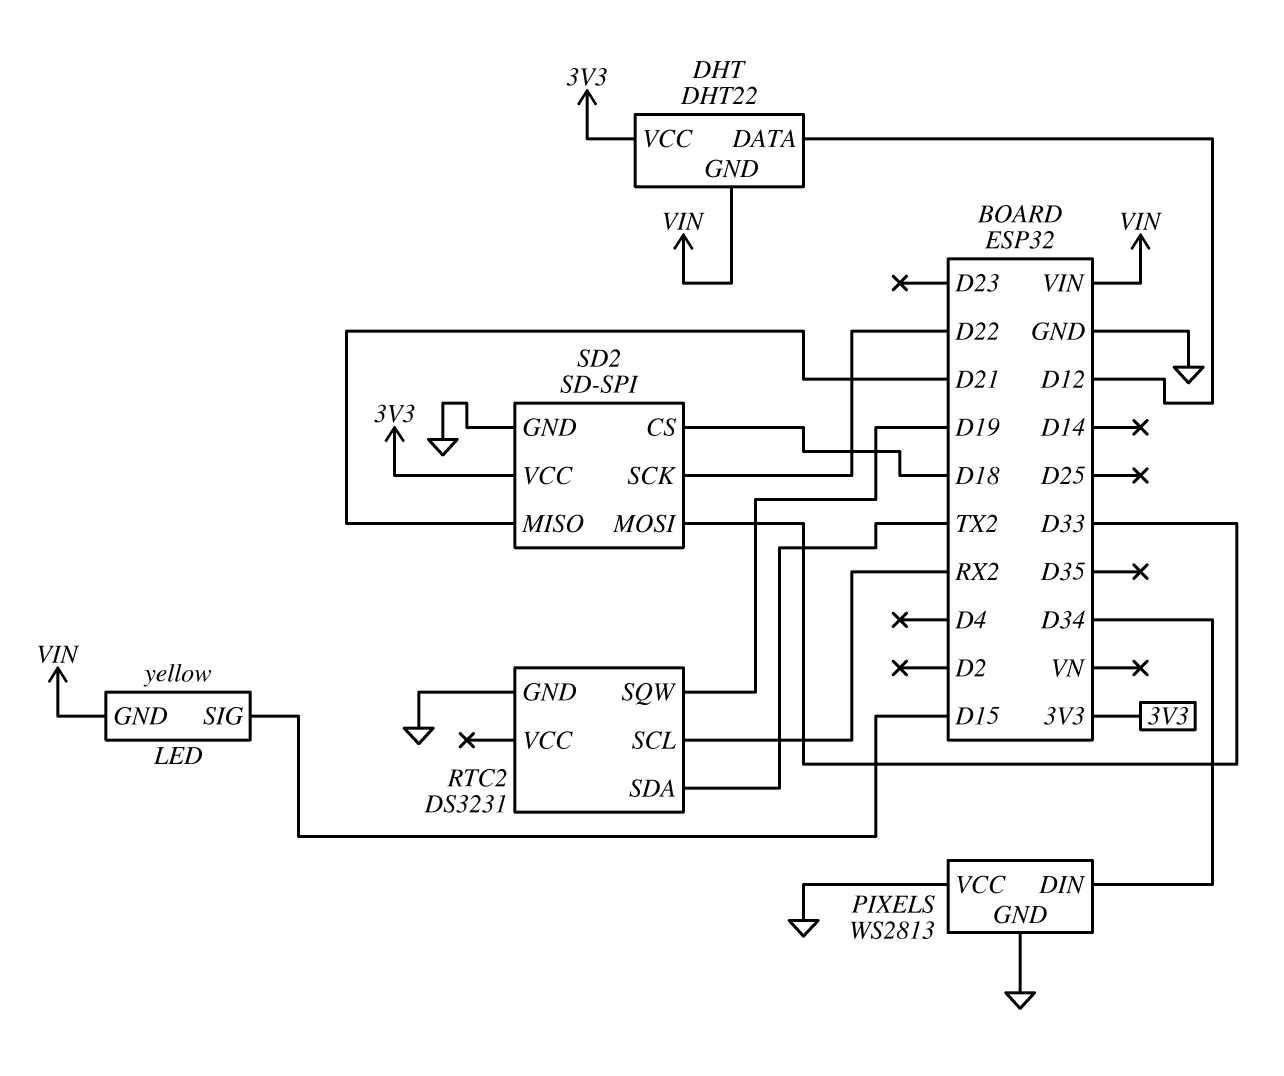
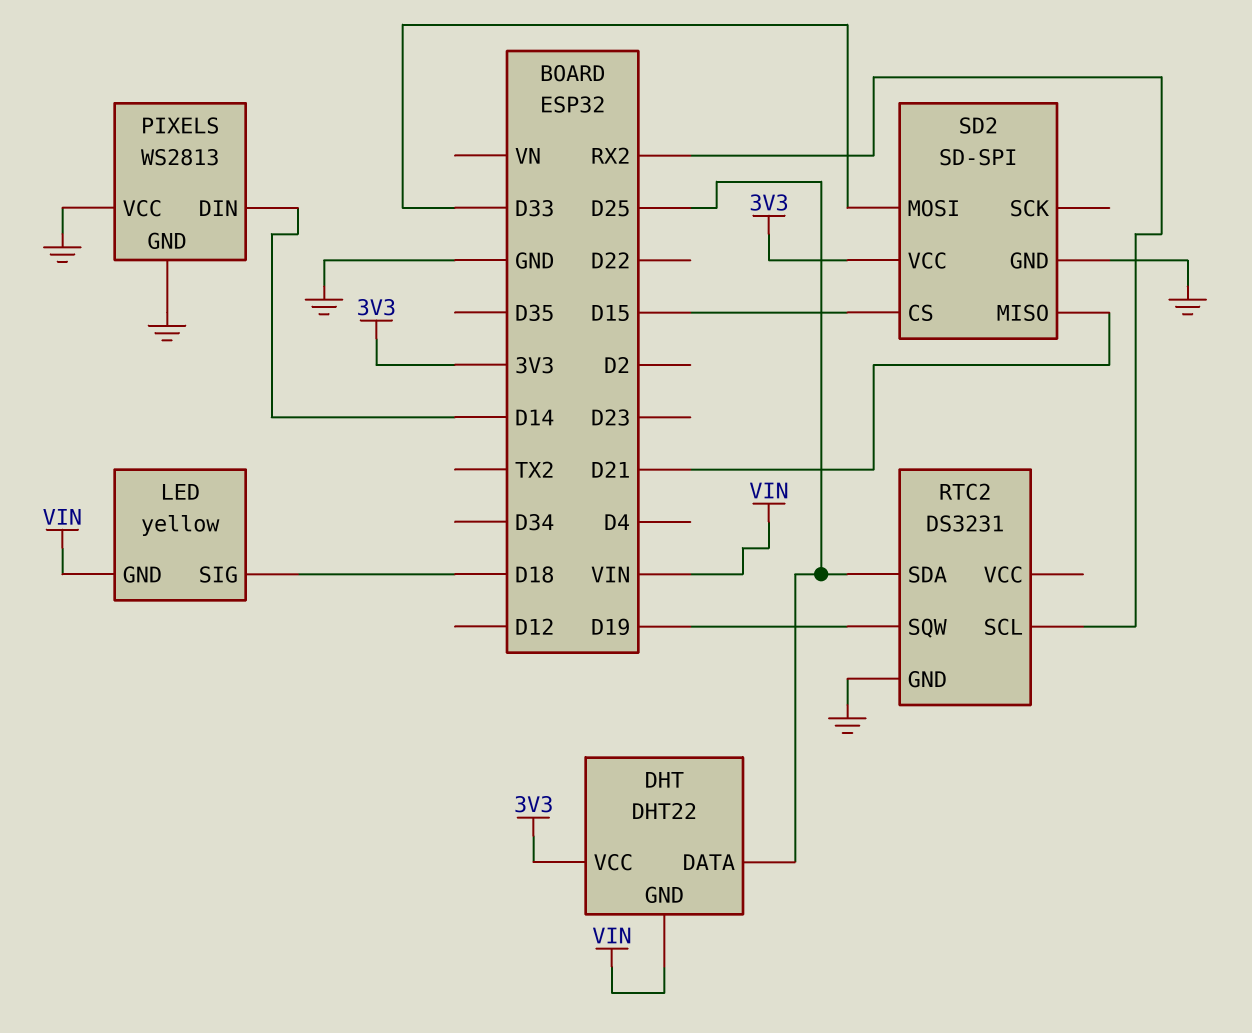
DHT pin DATA: D12 -> D25
LED pin SIG: D15 -> D18
PIXELS pin DIN: D34 -> D14
RTC2 pin SDA: TX2 -> D25
SD2 pin CS: D18 -> D15
SD2 pin SCK: D22 -> none

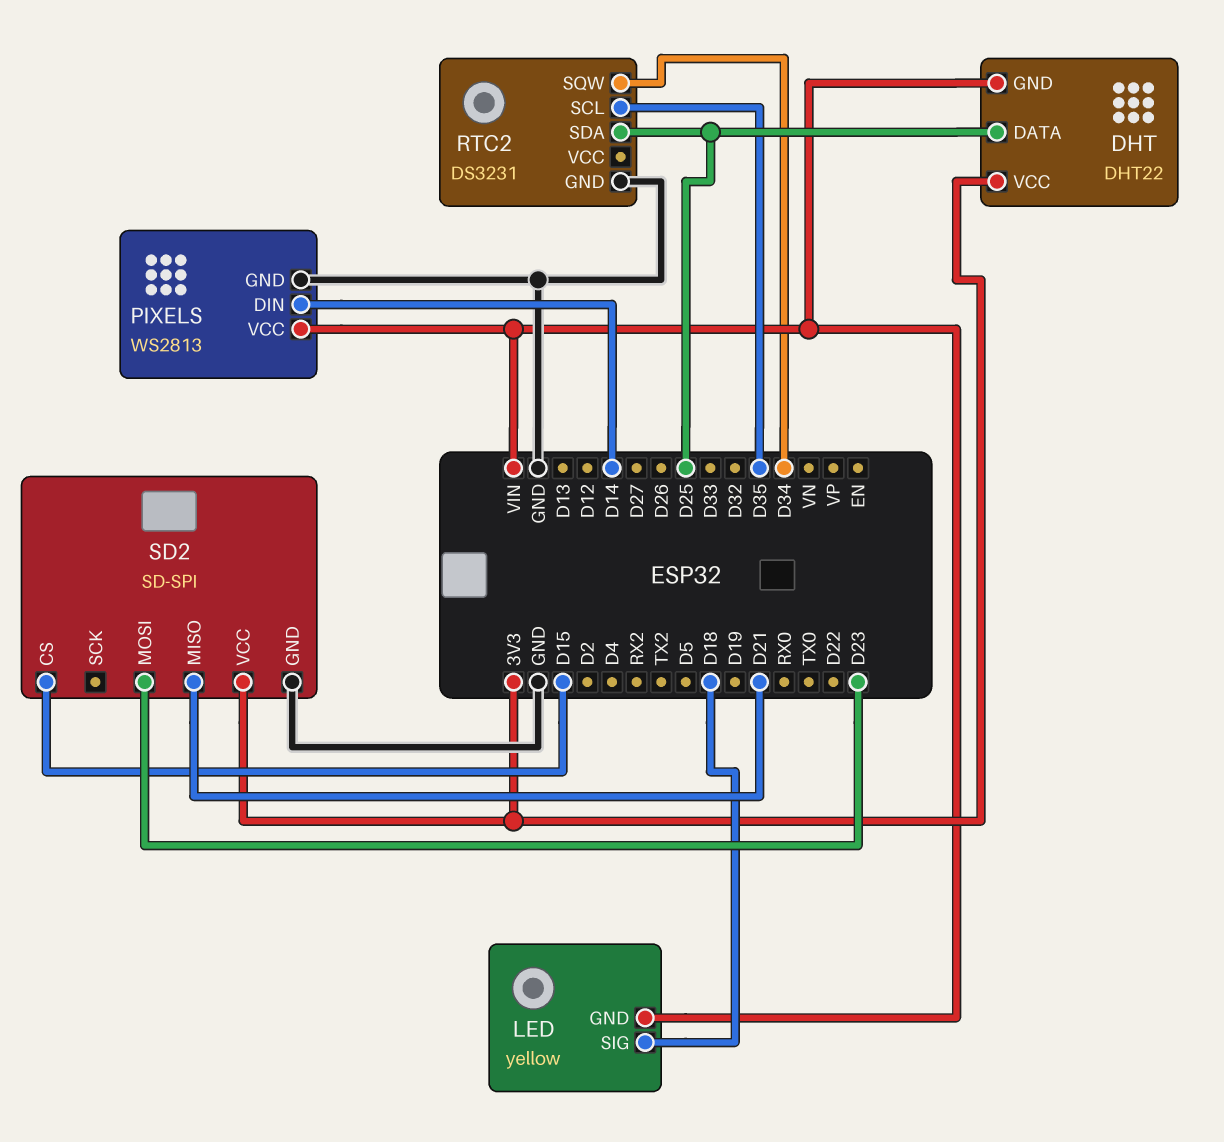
PIXELS pin VCC: GND -> VIN
RTC2 pin SCL: RX2 -> D35
RTC2 pin SQW: D19 -> D34
SD2 pin MOSI: D33 -> D23

